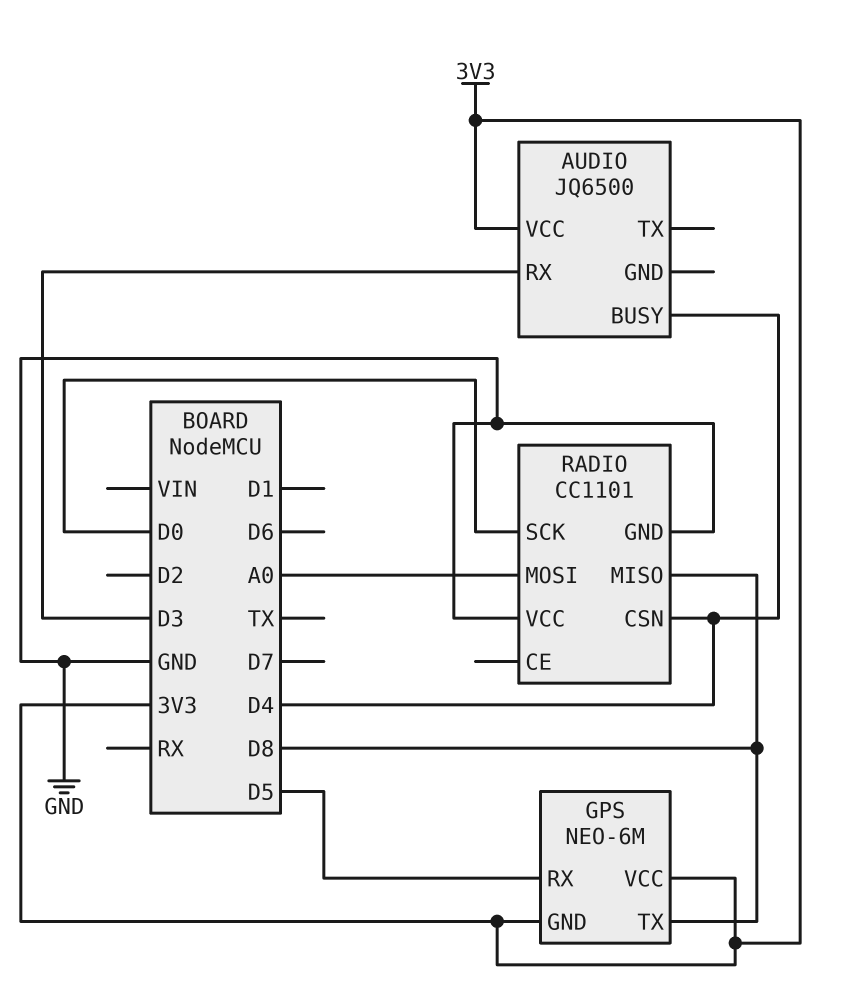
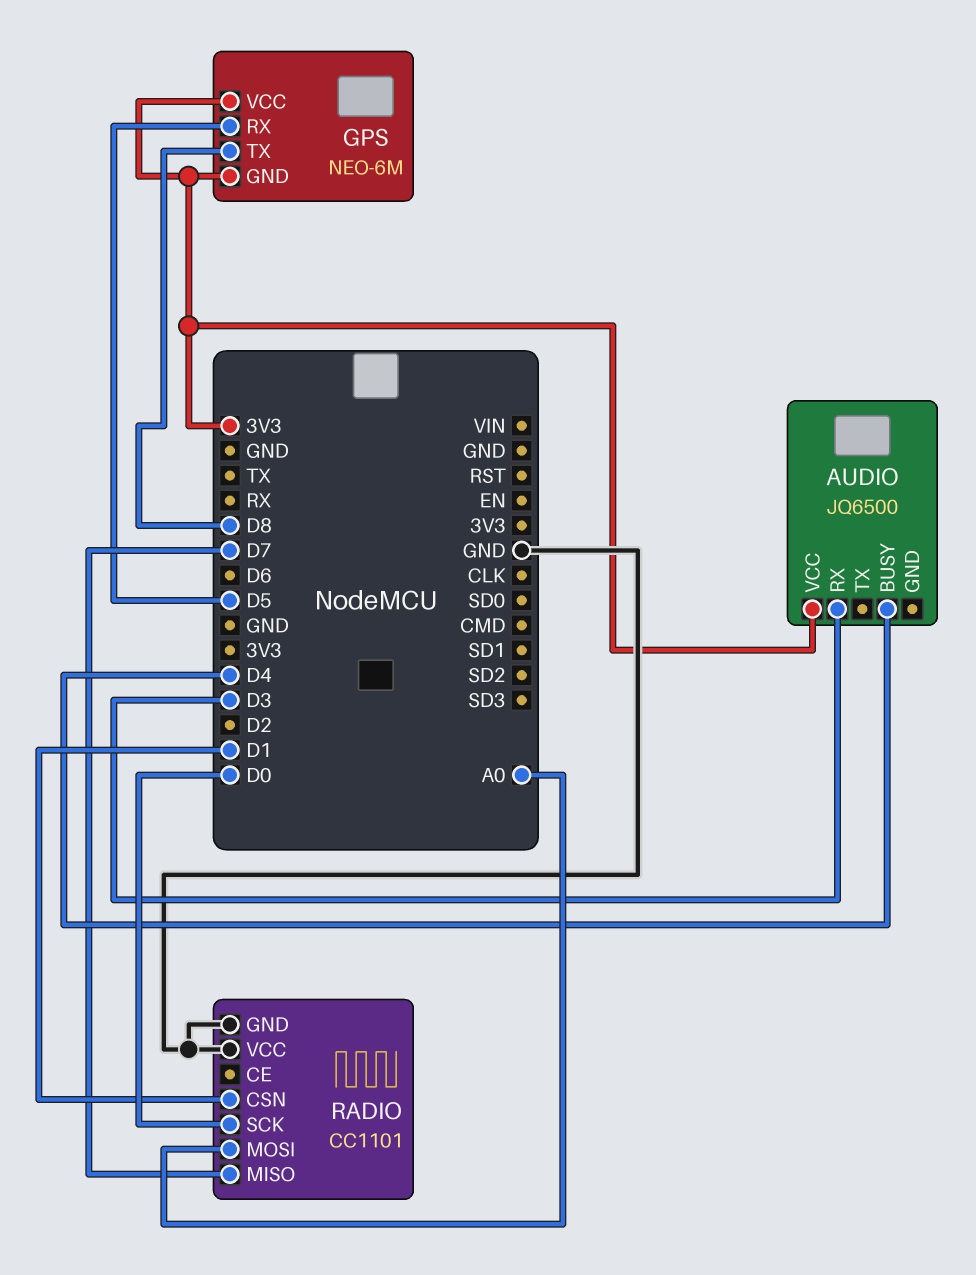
RADIO pin CSN: D4 -> D1
RADIO pin MISO: D8 -> D7

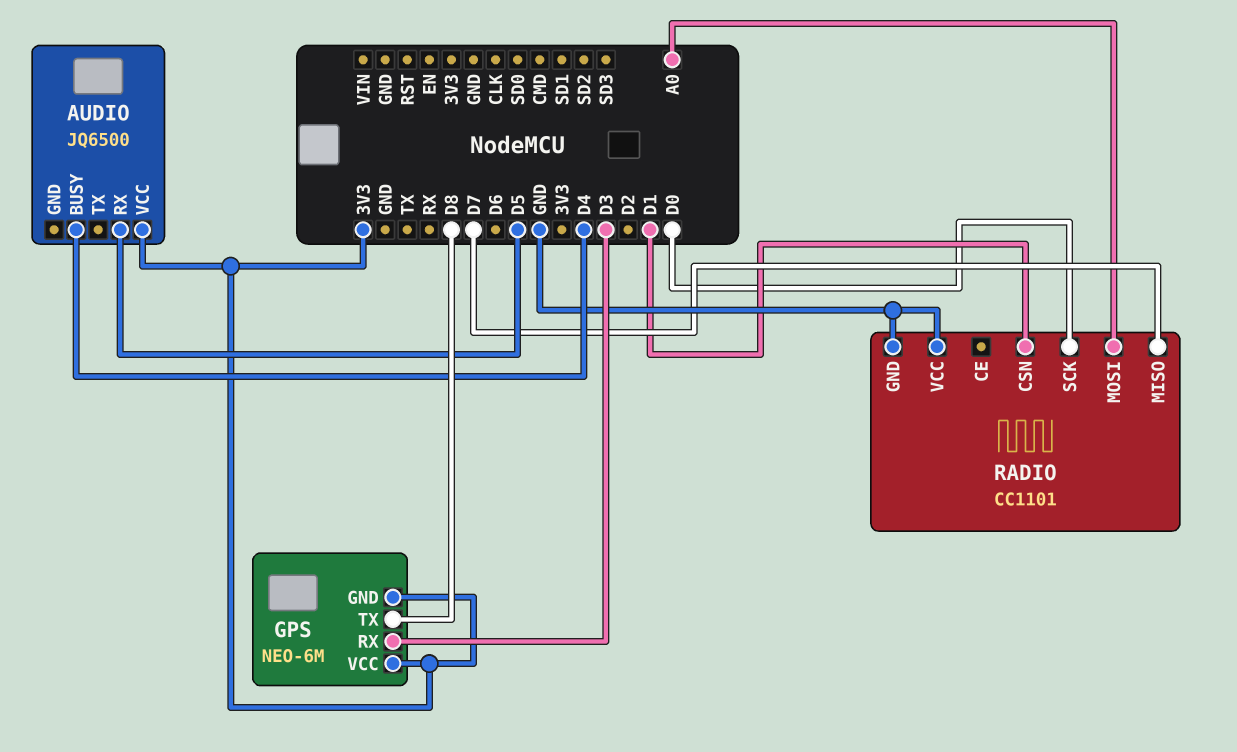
AUDIO pin RX: D3 -> D5
GPS pin RX: D5 -> D3

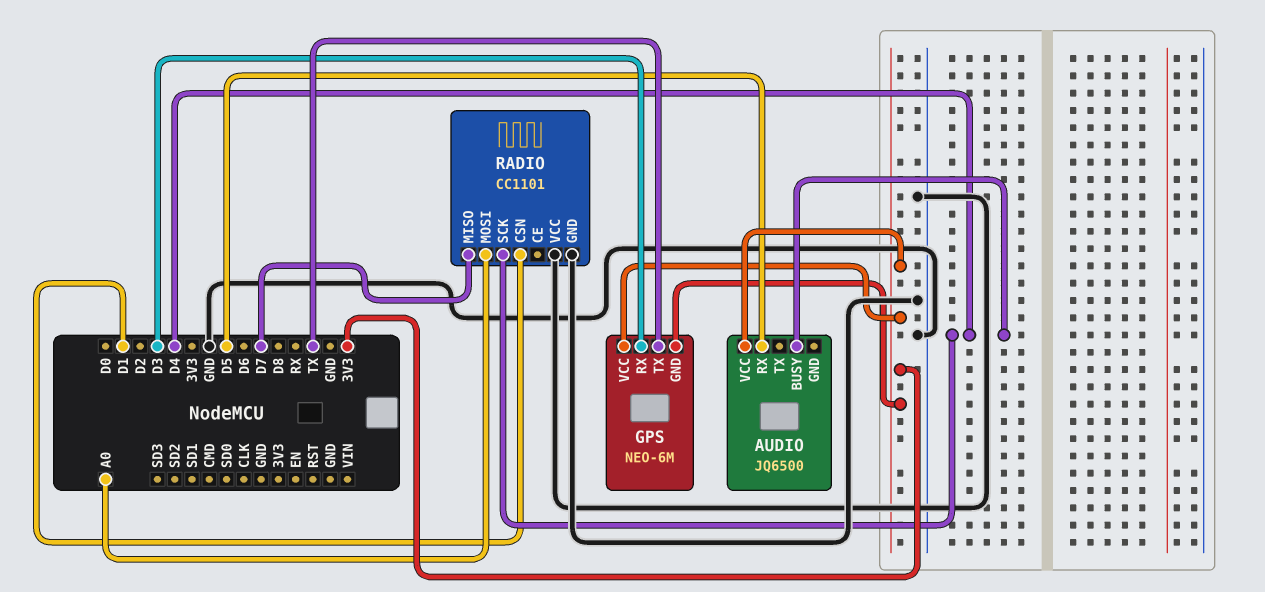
GPS pin TX: D8 -> TX
RADIO pin SCK: D0 -> D4

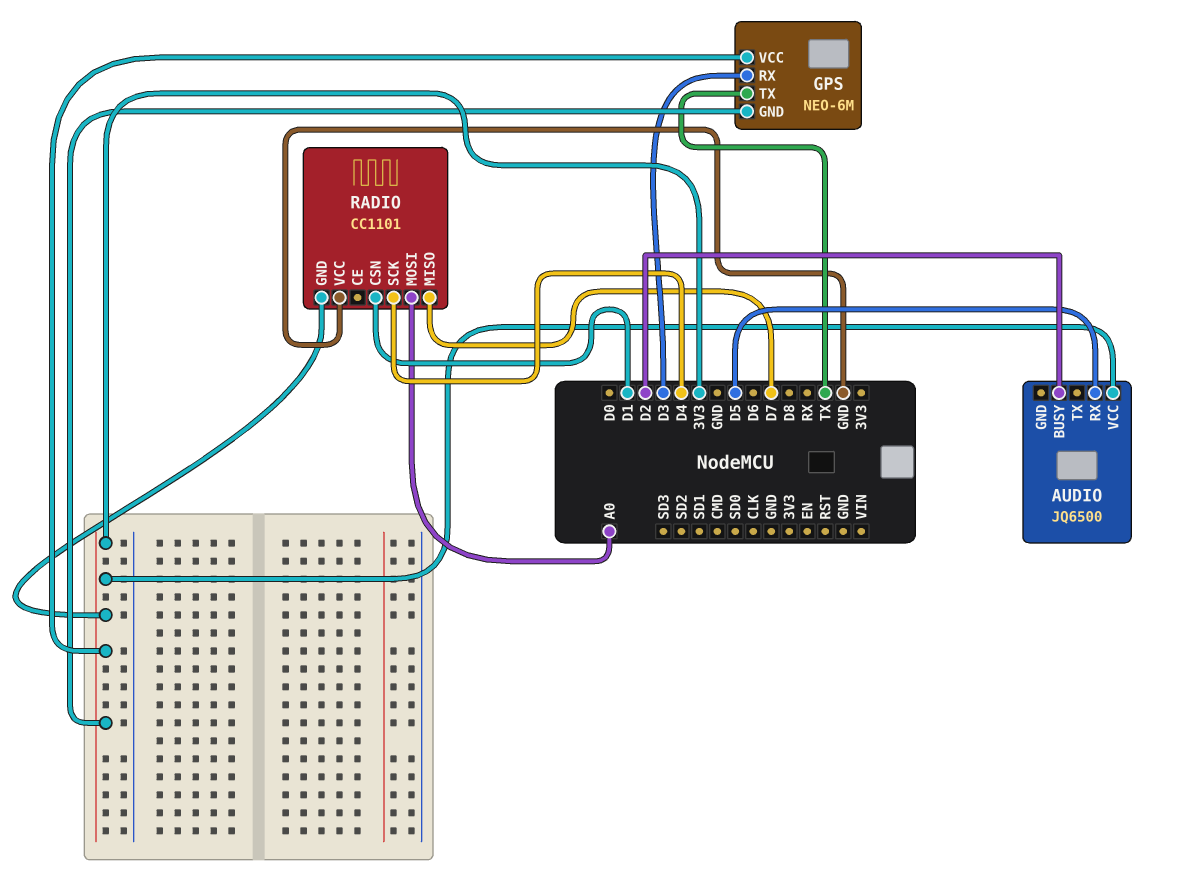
AUDIO pin BUSY: D4 -> D2
RADIO pin GND: GND -> 3V3

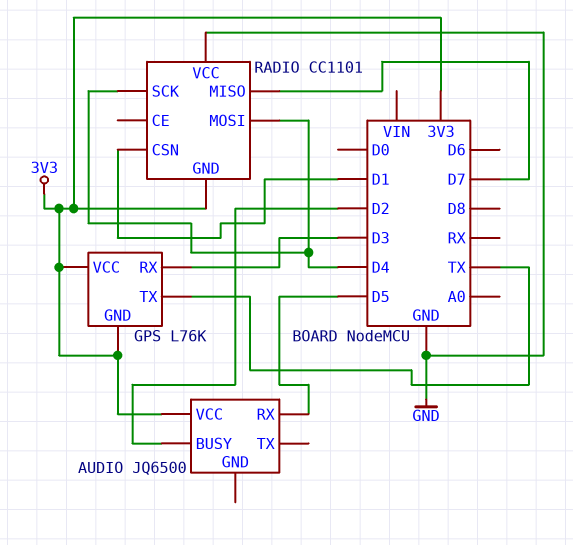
GPS: NEO-6M -> L76K
RADIO pin MOSI: A0 -> D4

